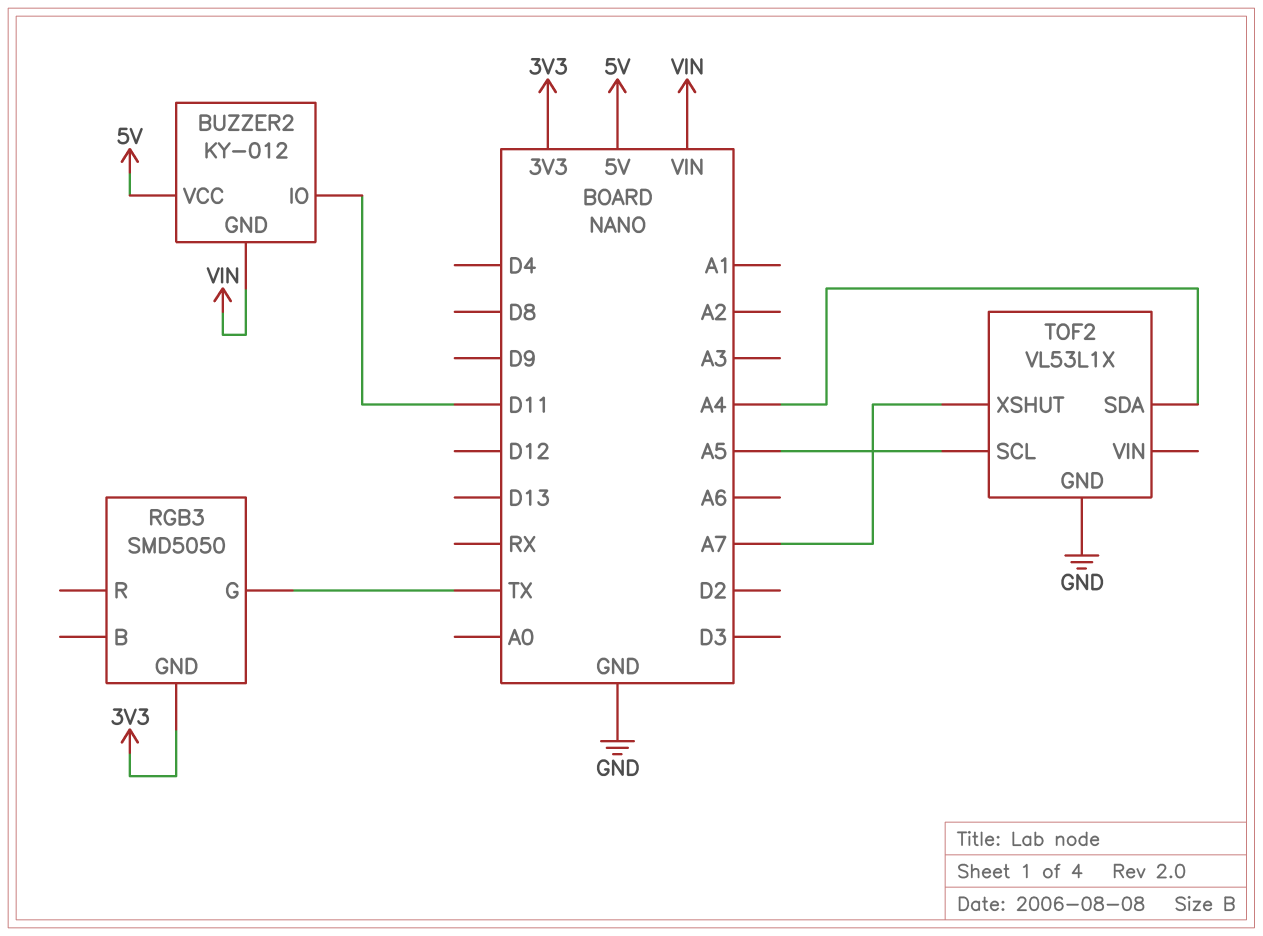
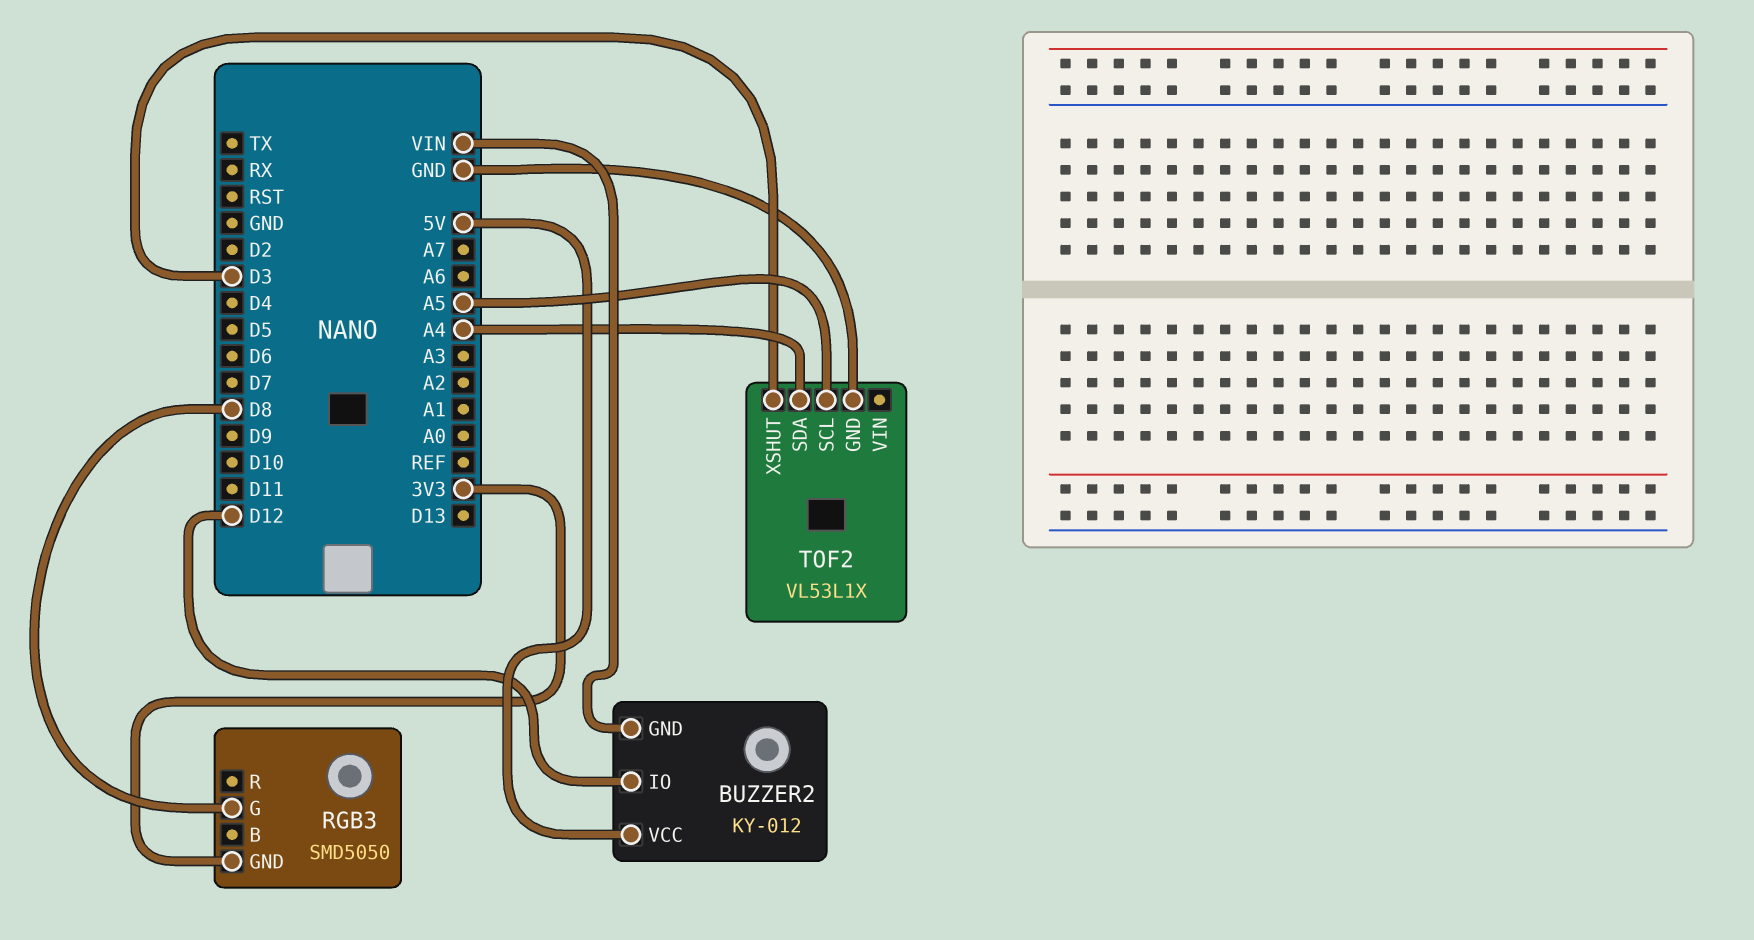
BUZZER2 pin IO: D11 -> D12
RGB3 pin G: TX -> D8
TOF2 pin XSHUT: A7 -> D3

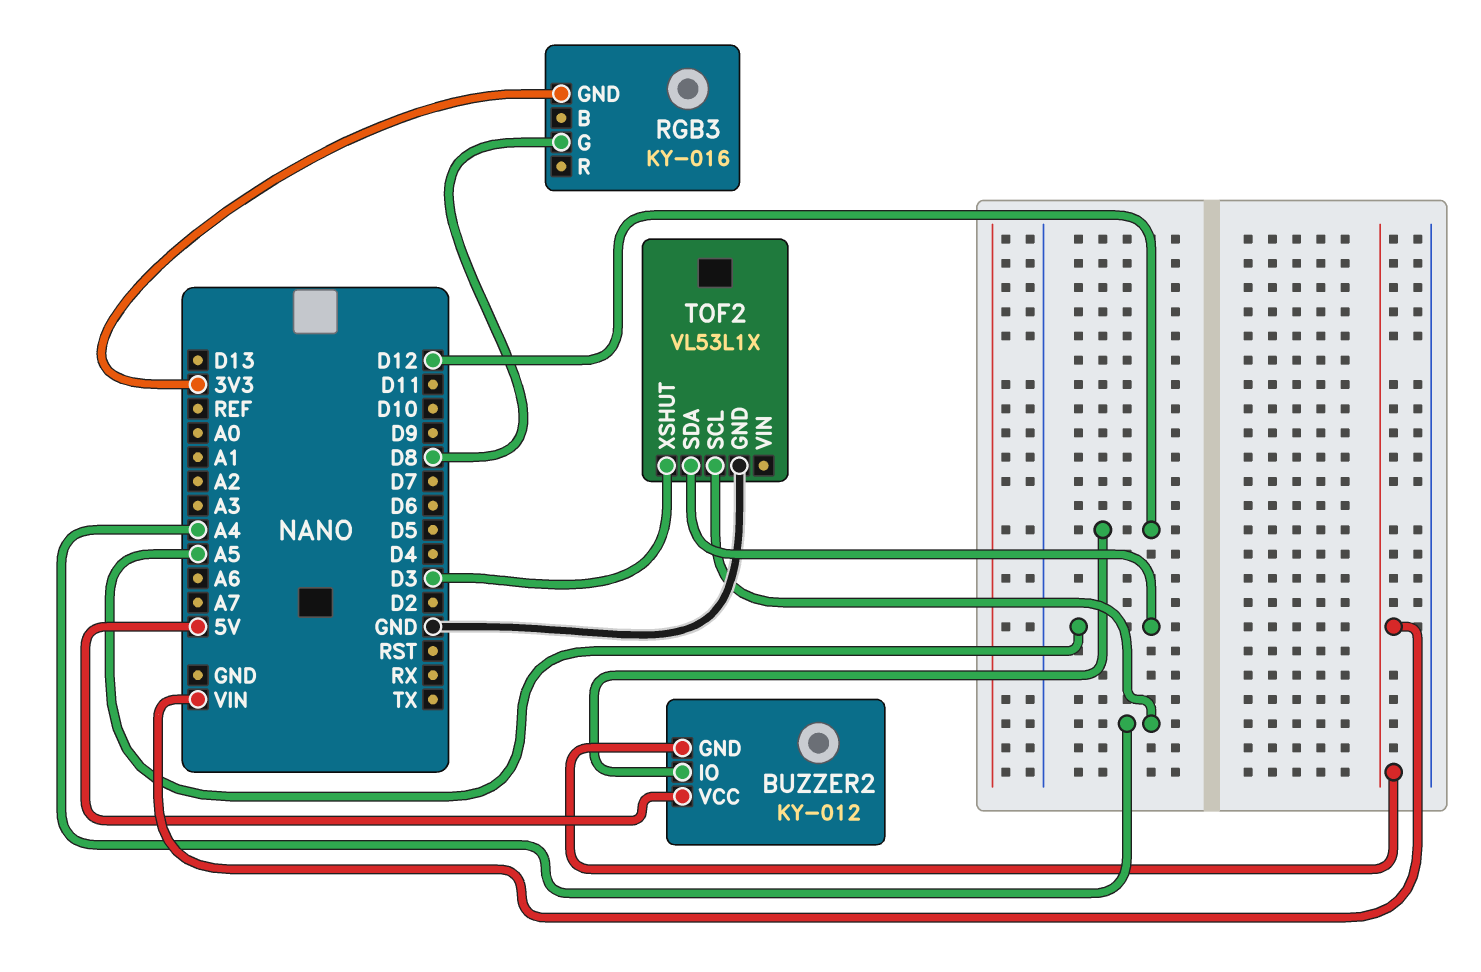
RGB3: SMD5050 -> KY-016
TOF2 pin SCL: A5 -> A4
TOF2 pin SDA: A4 -> A5

